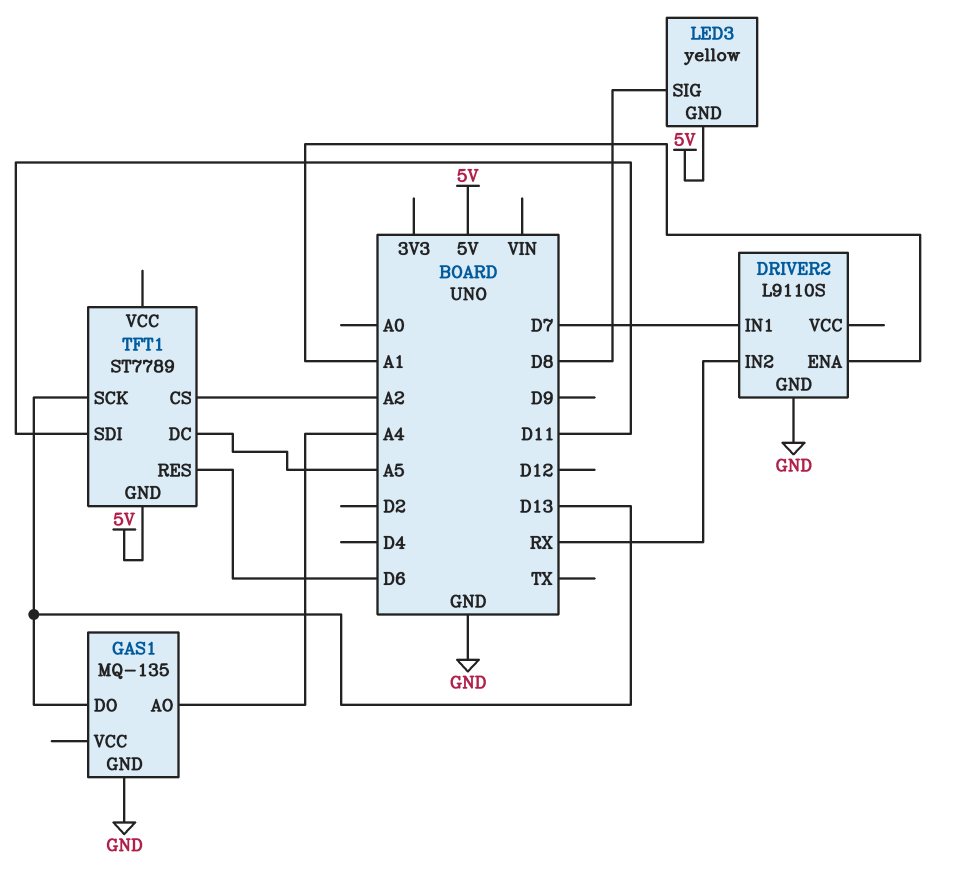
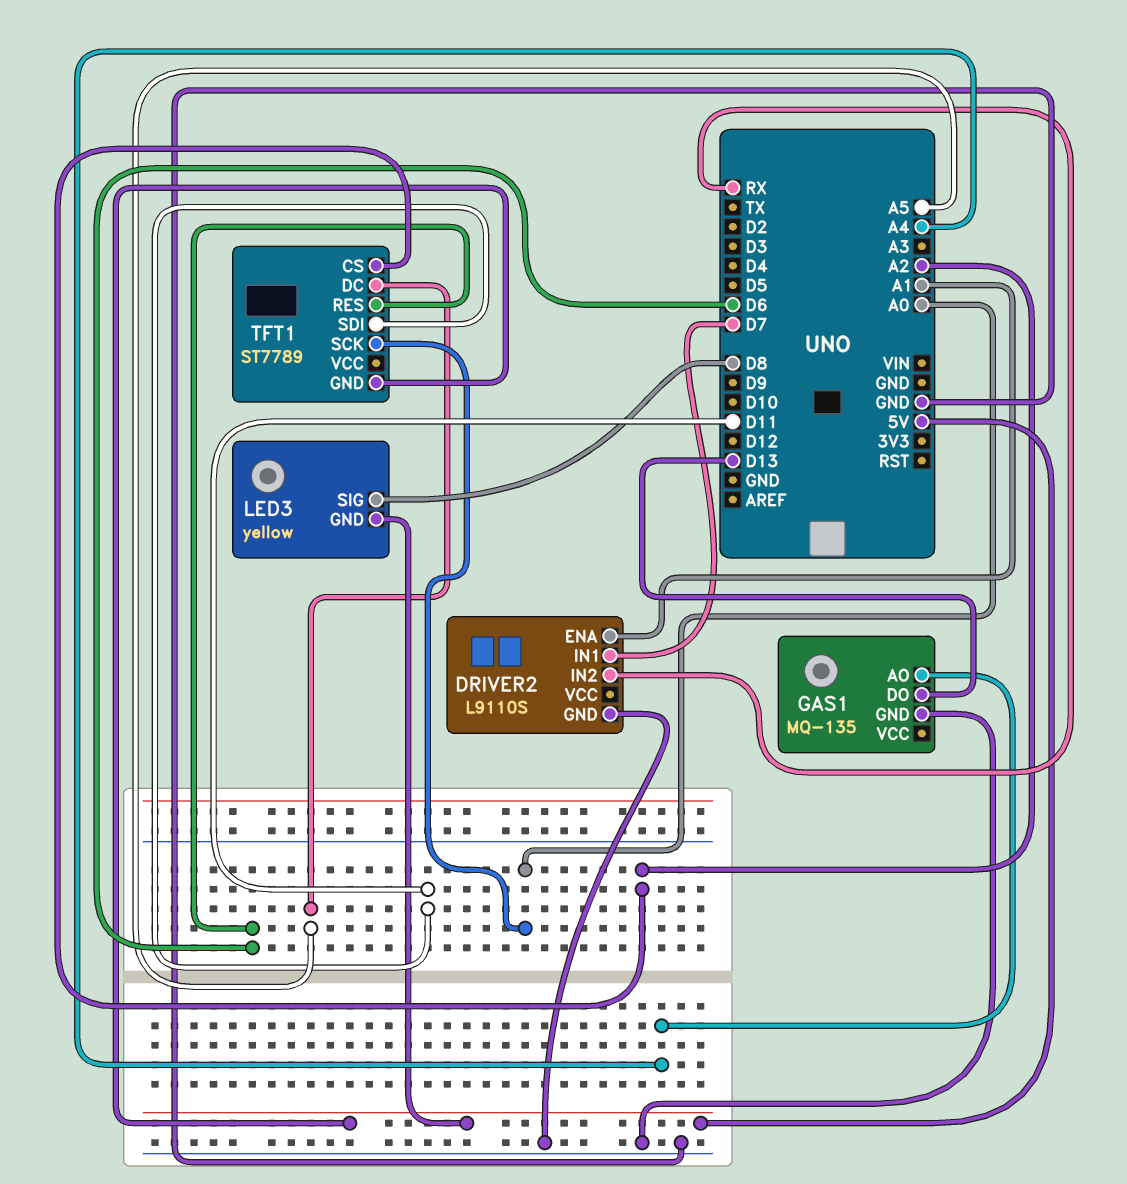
TFT1 pin SCK: D13 -> A0

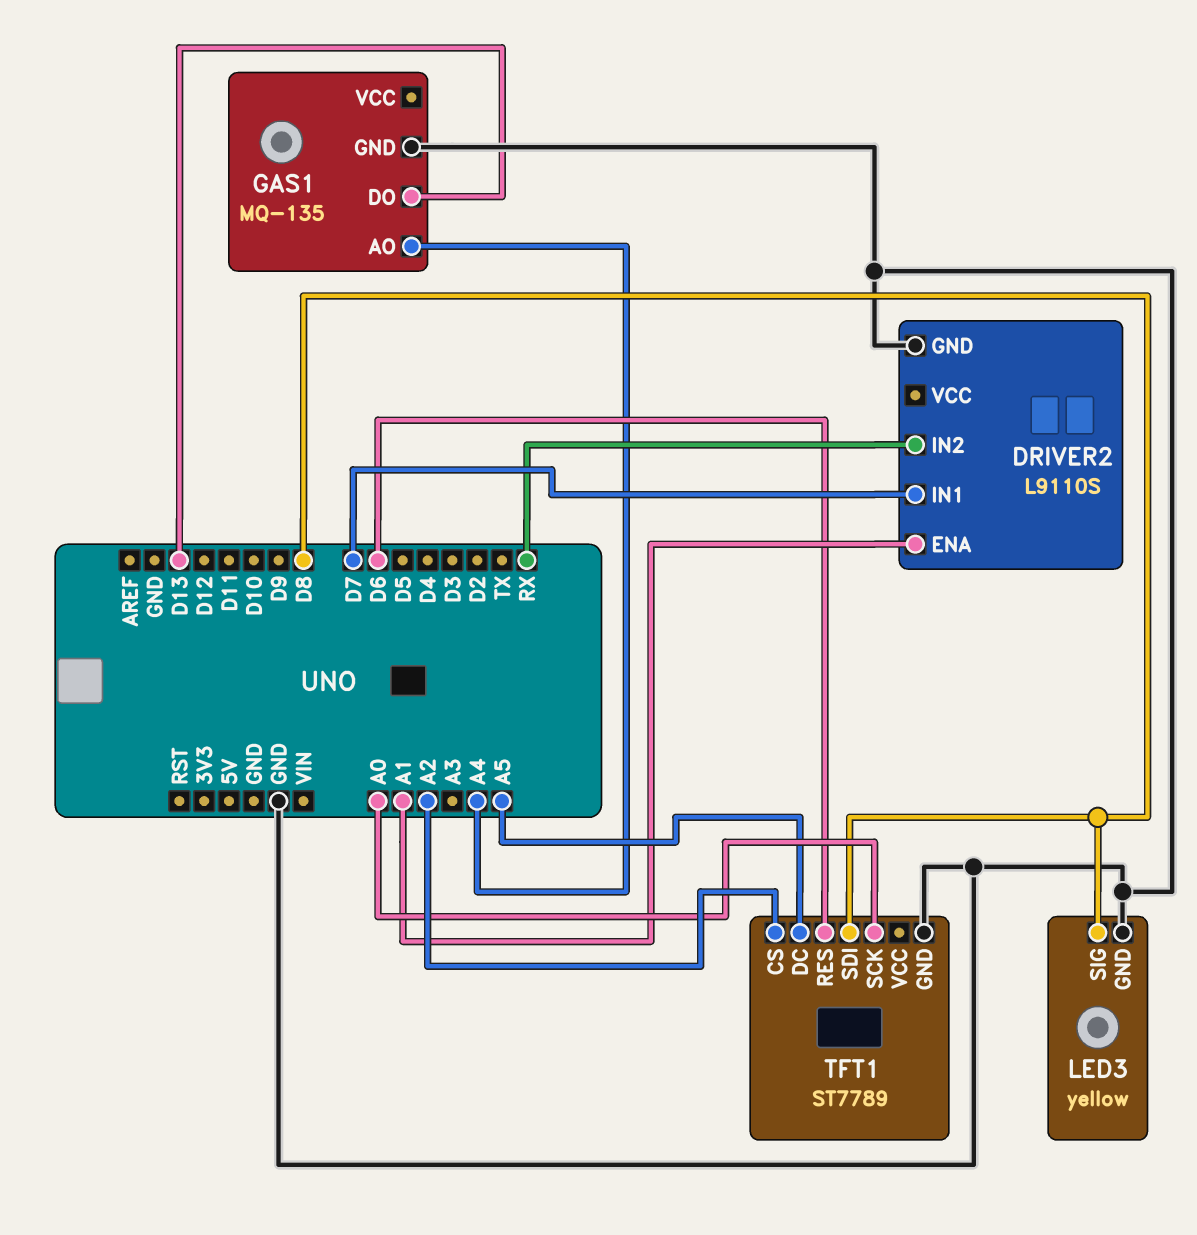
LED3 pin GND: 5V -> GND
TFT1 pin GND: 5V -> GND
TFT1 pin SDI: D11 -> D8

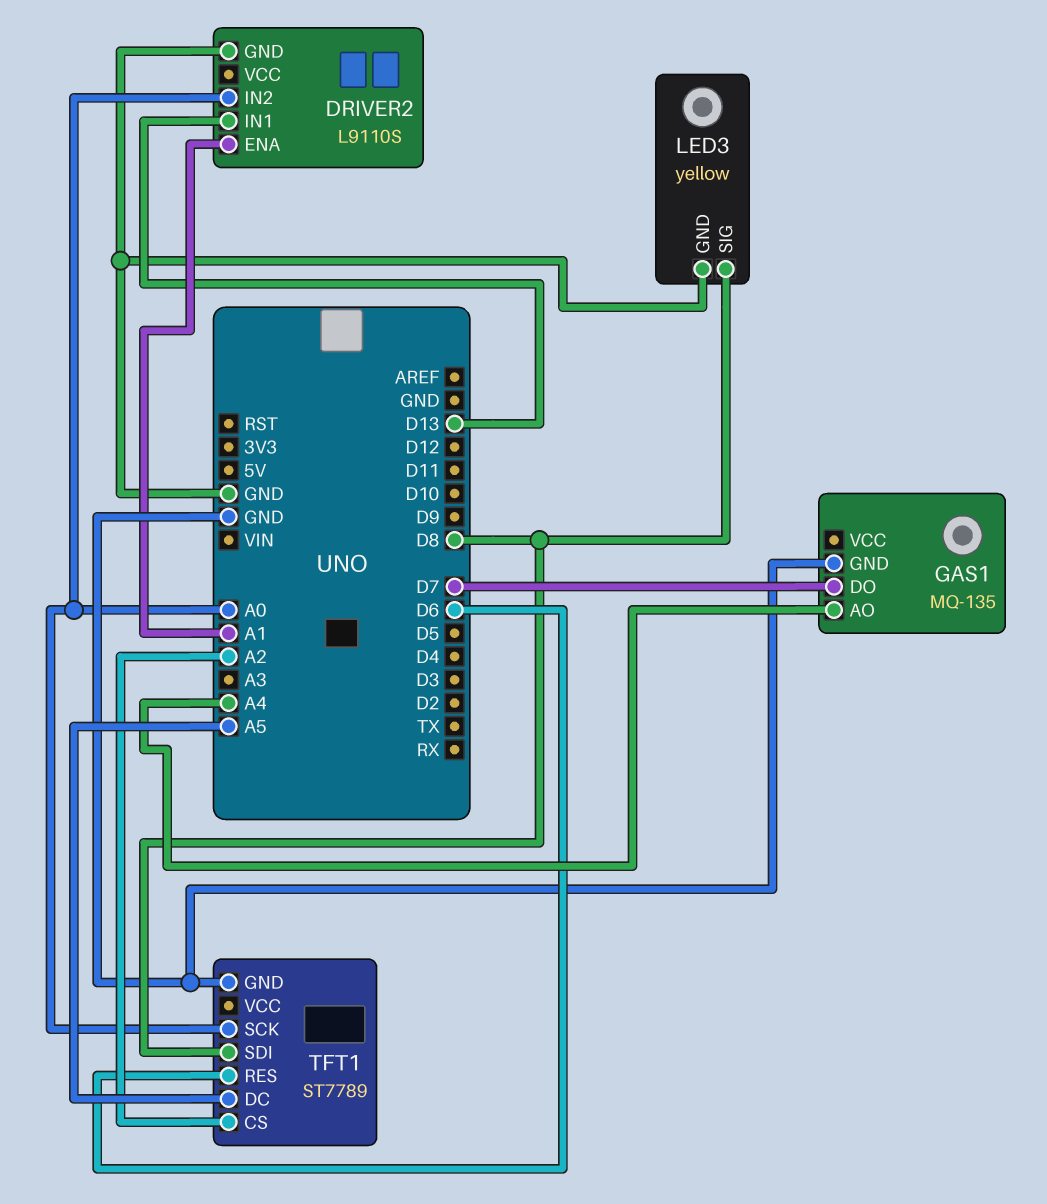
DRIVER2 pin IN1: D7 -> D13
DRIVER2 pin IN2: RX -> A0
GAS1 pin DO: D13 -> D7

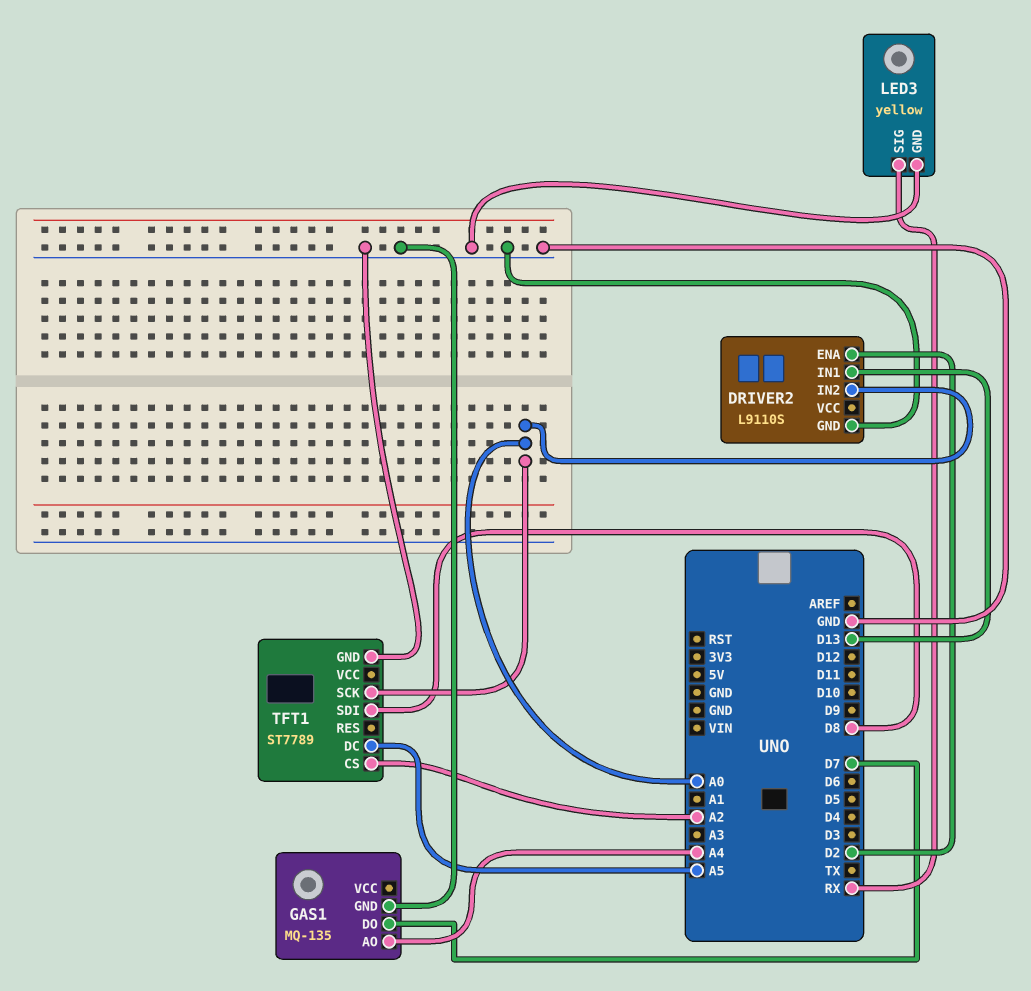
DRIVER2 pin ENA: A1 -> D2
LED3 pin SIG: D8 -> RX
TFT1 pin RES: D6 -> none

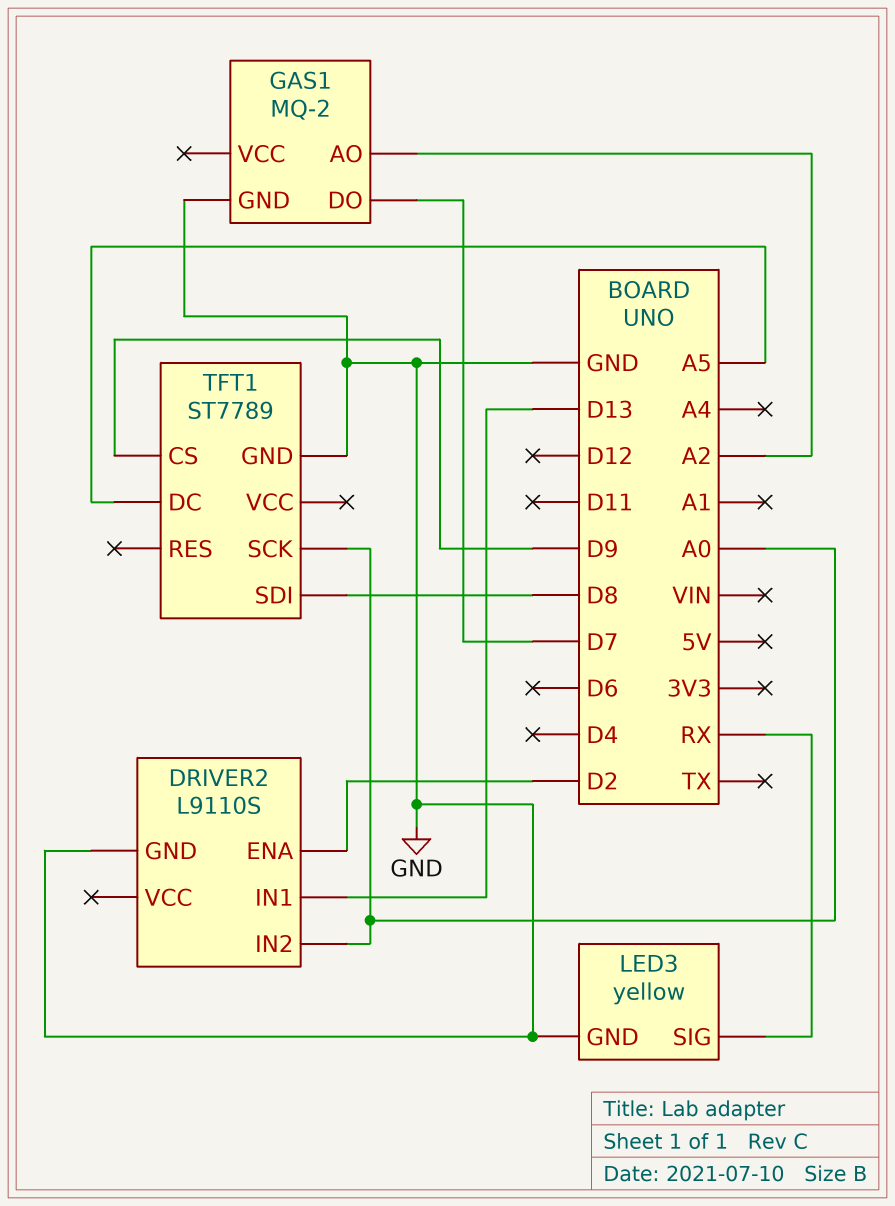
GAS1: MQ-135 -> MQ-2
GAS1 pin AO: A4 -> A2
TFT1 pin CS: A2 -> D9

